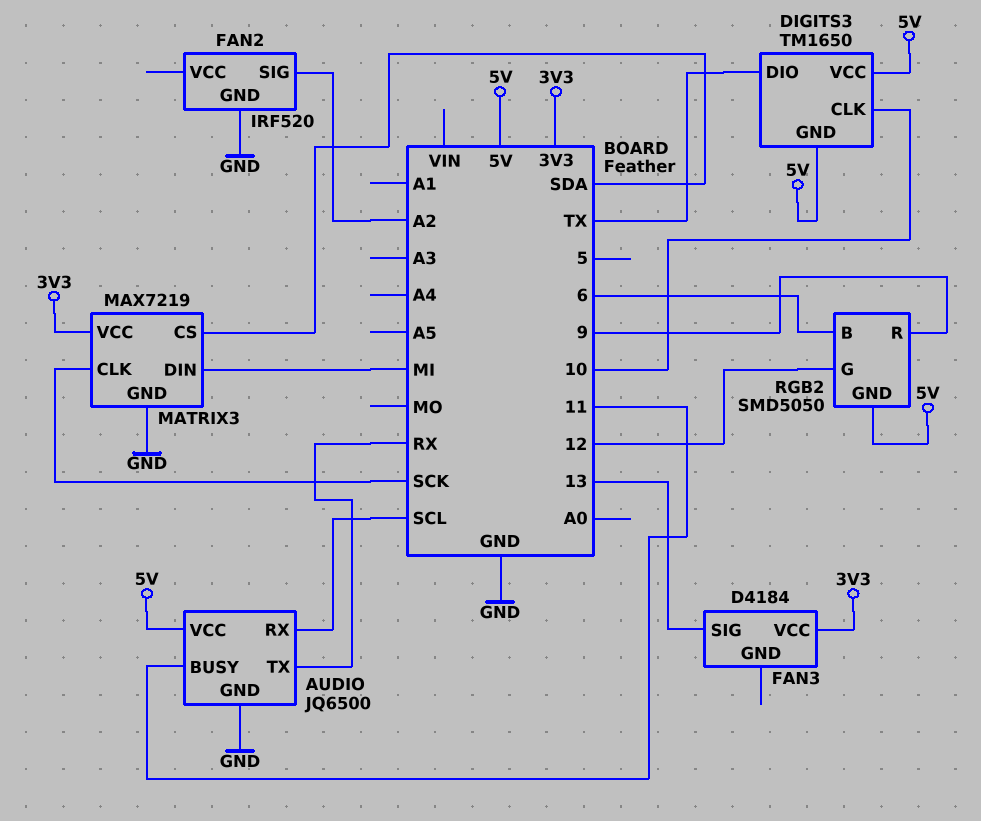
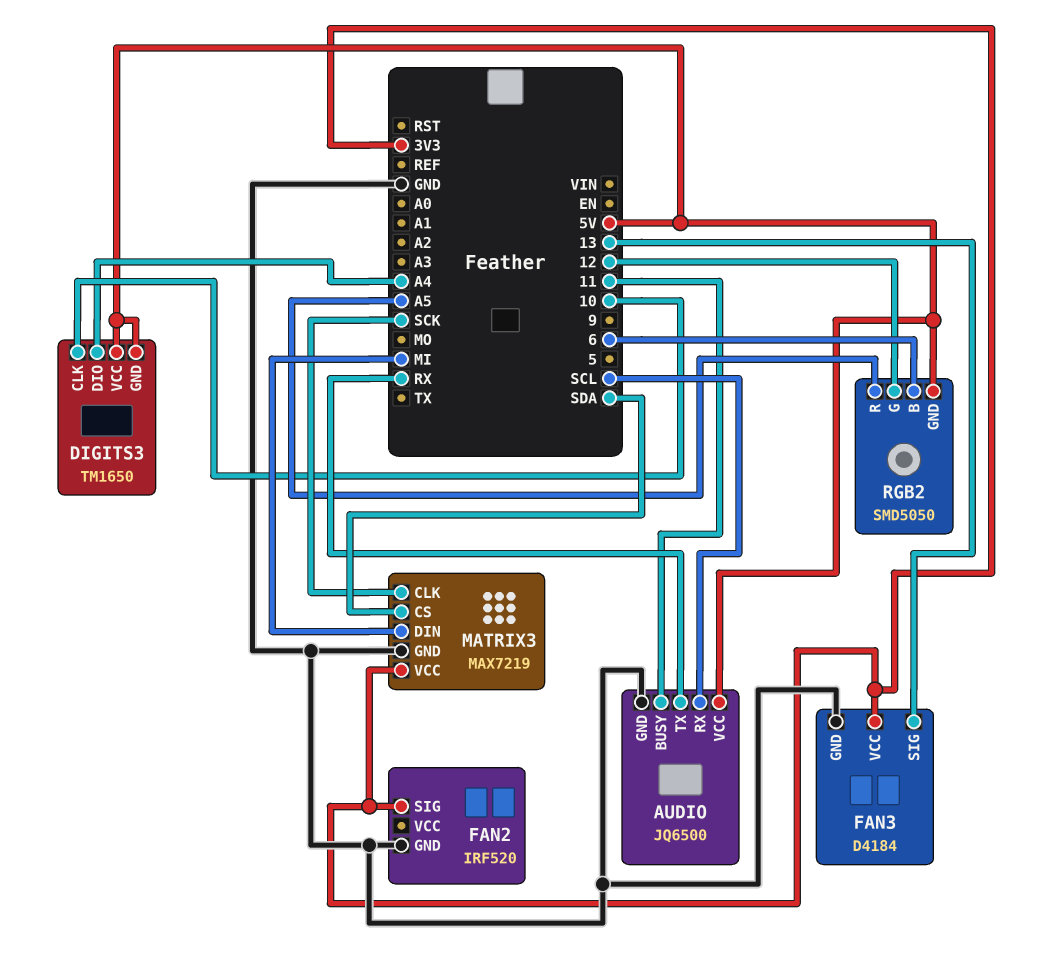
DIGITS3 pin DIO: TX -> A4
FAN2 pin SIG: A2 -> 3V3
FAN3 pin GND: none -> GND
RGB2 pin R: 9 -> A5

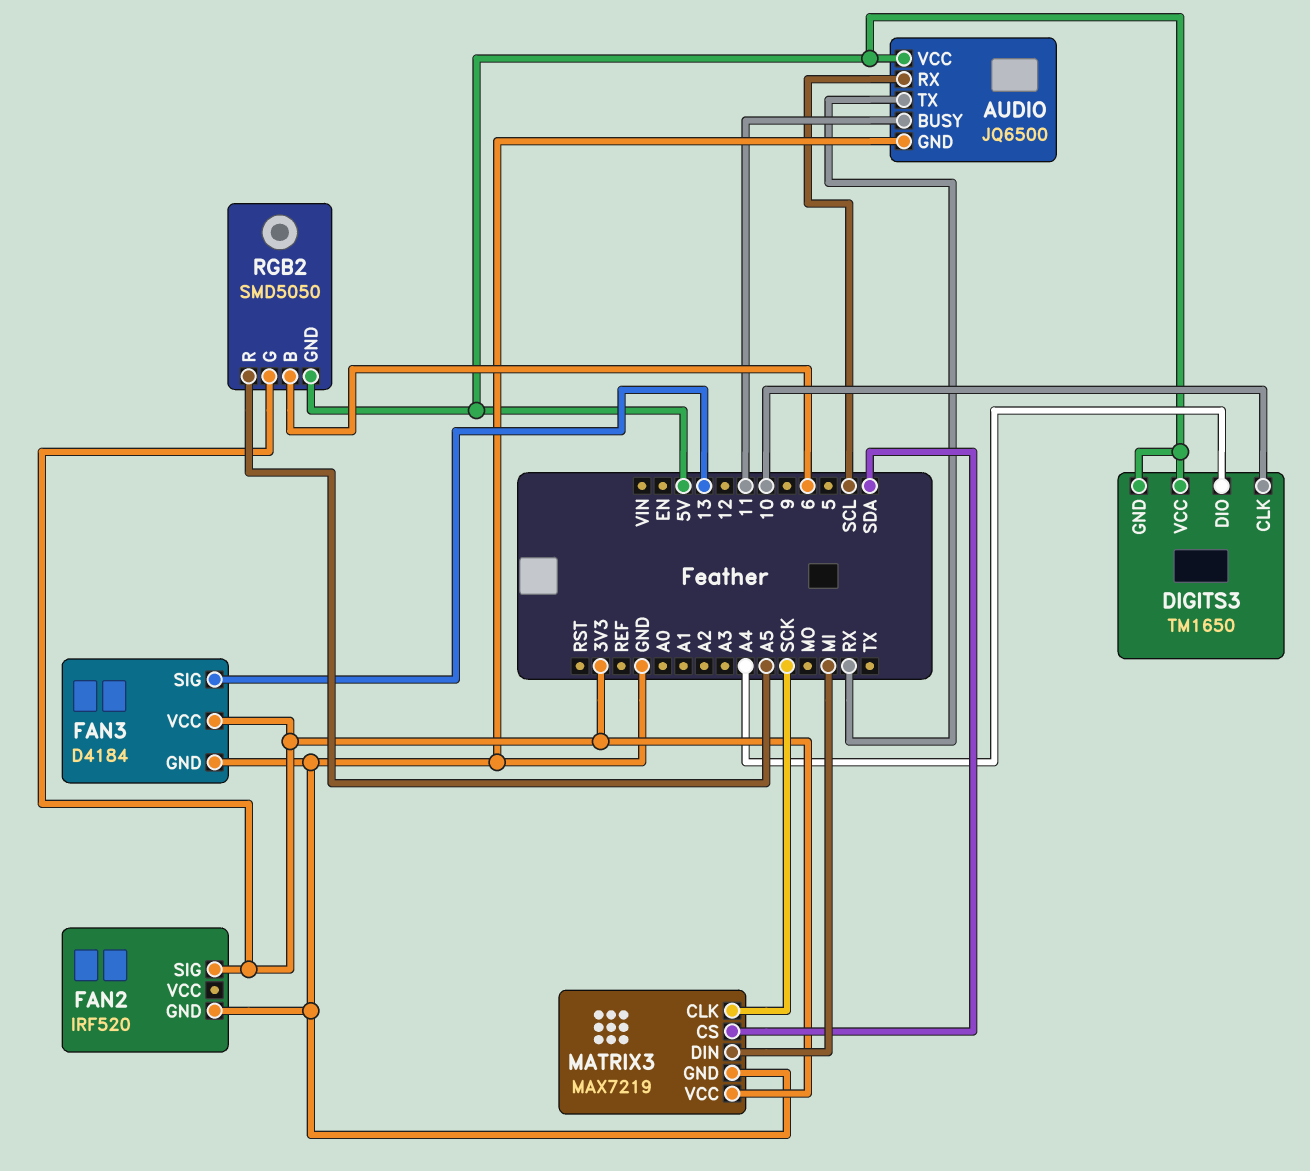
RGB2 pin G: 12 -> 3V3

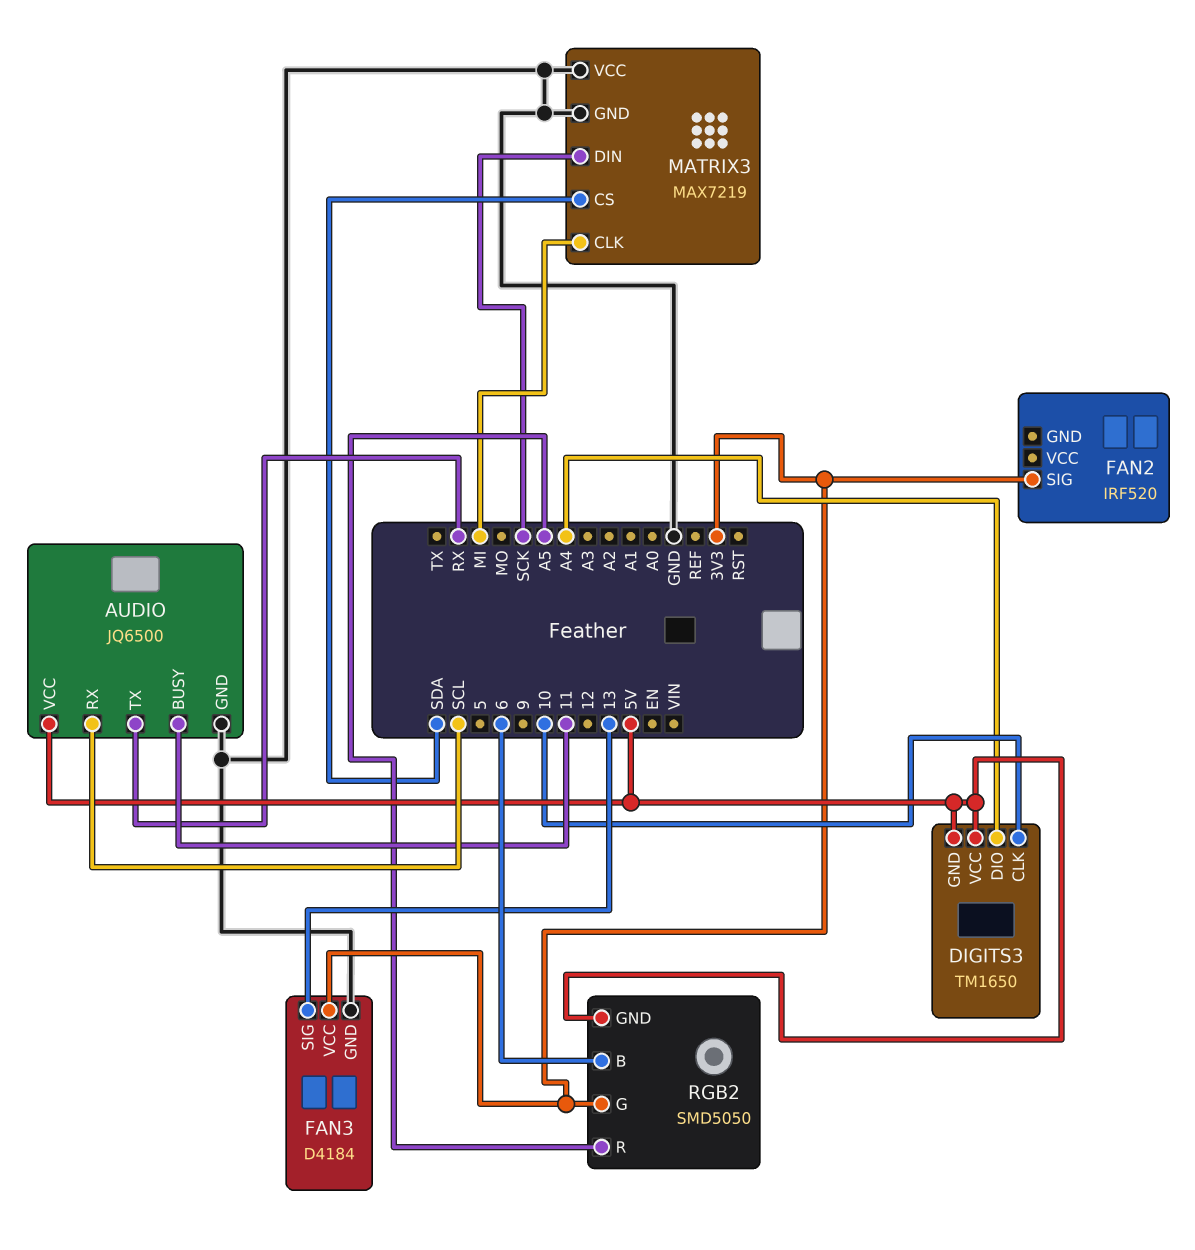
FAN2 pin GND: GND -> none
MATRIX3 pin CLK: SCK -> MI
MATRIX3 pin DIN: MI -> SCK
MATRIX3 pin VCC: 3V3 -> GND

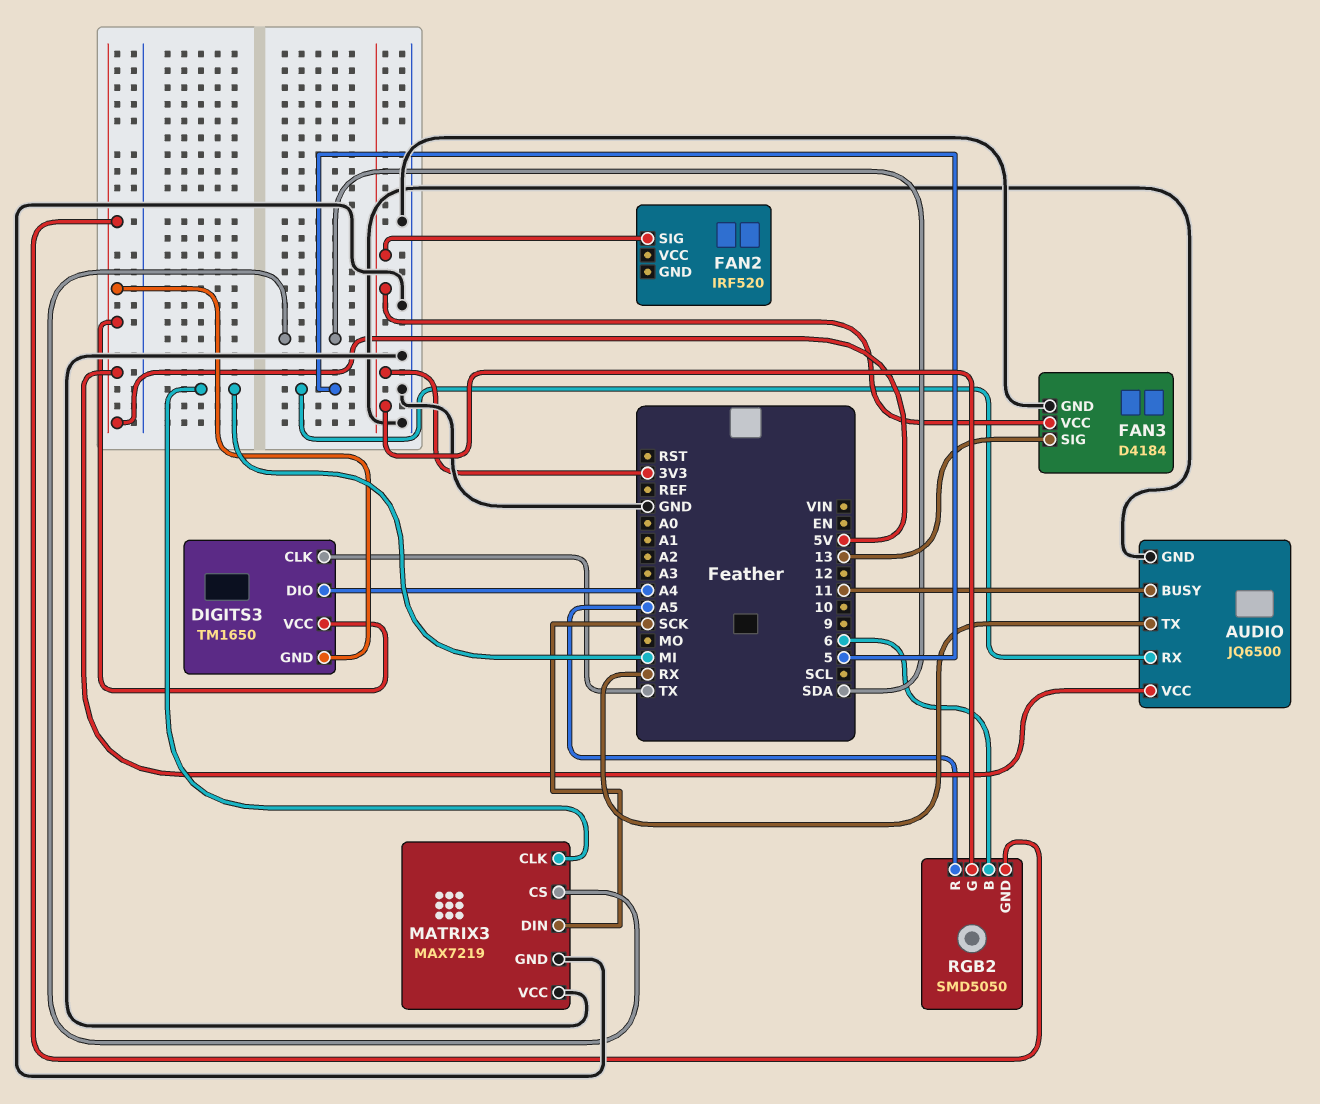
AUDIO pin RX: SCL -> 5
DIGITS3 pin CLK: 10 -> TX

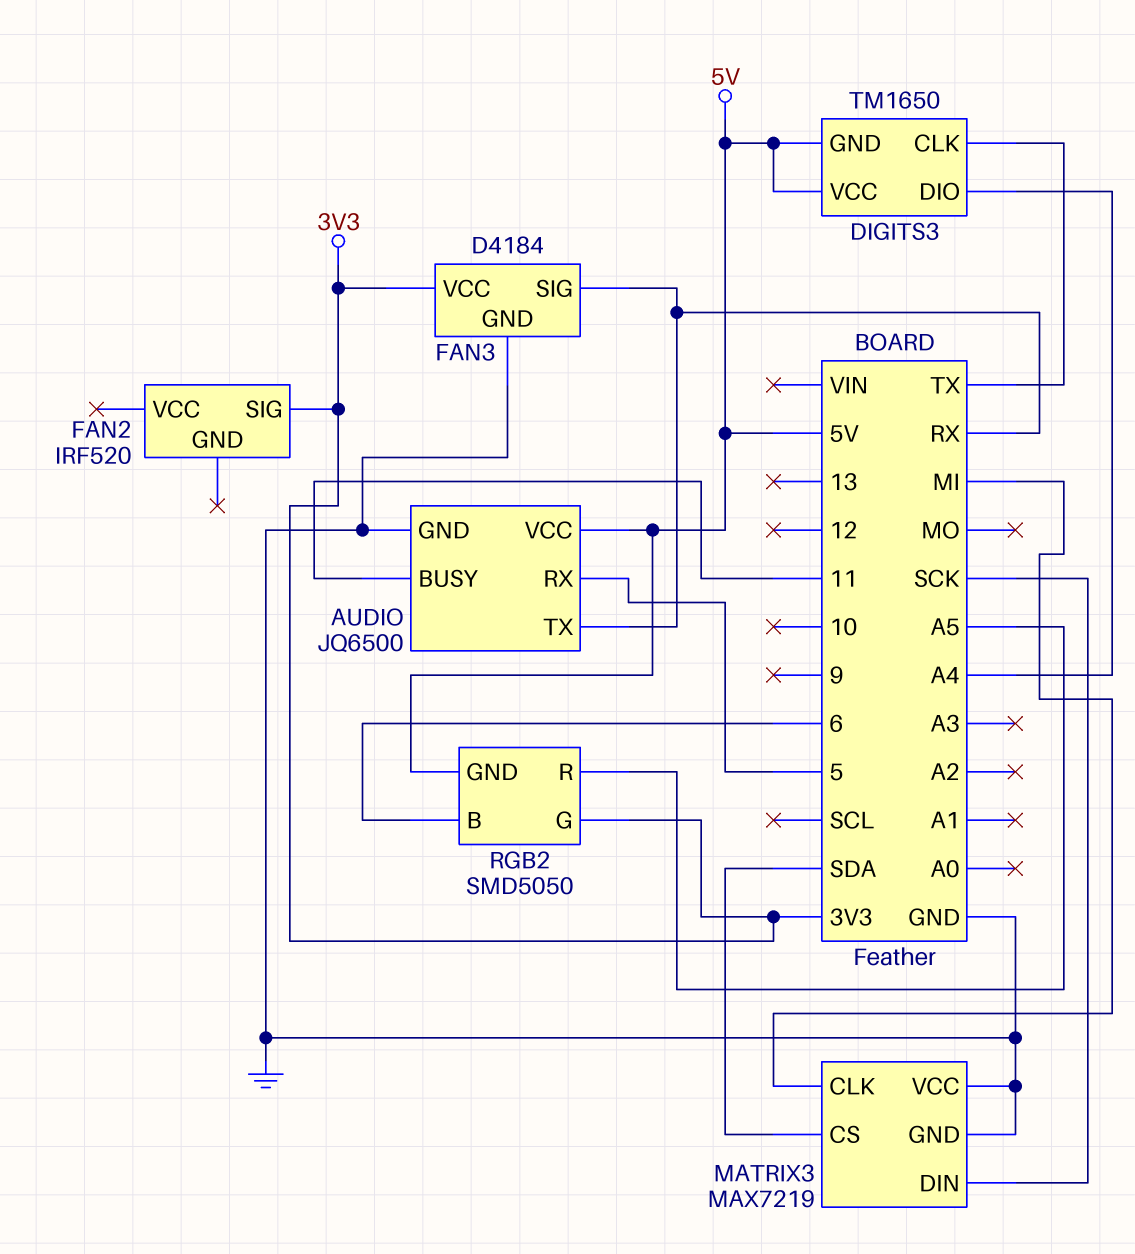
FAN3 pin SIG: 13 -> RX

